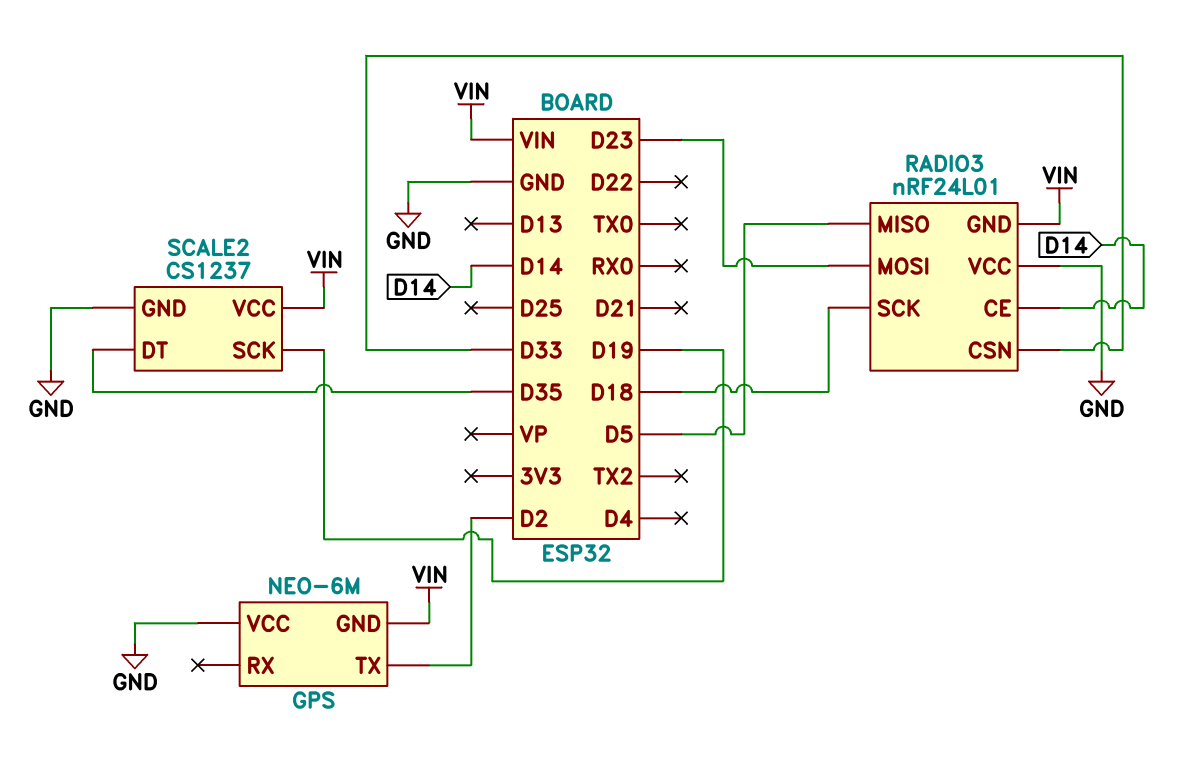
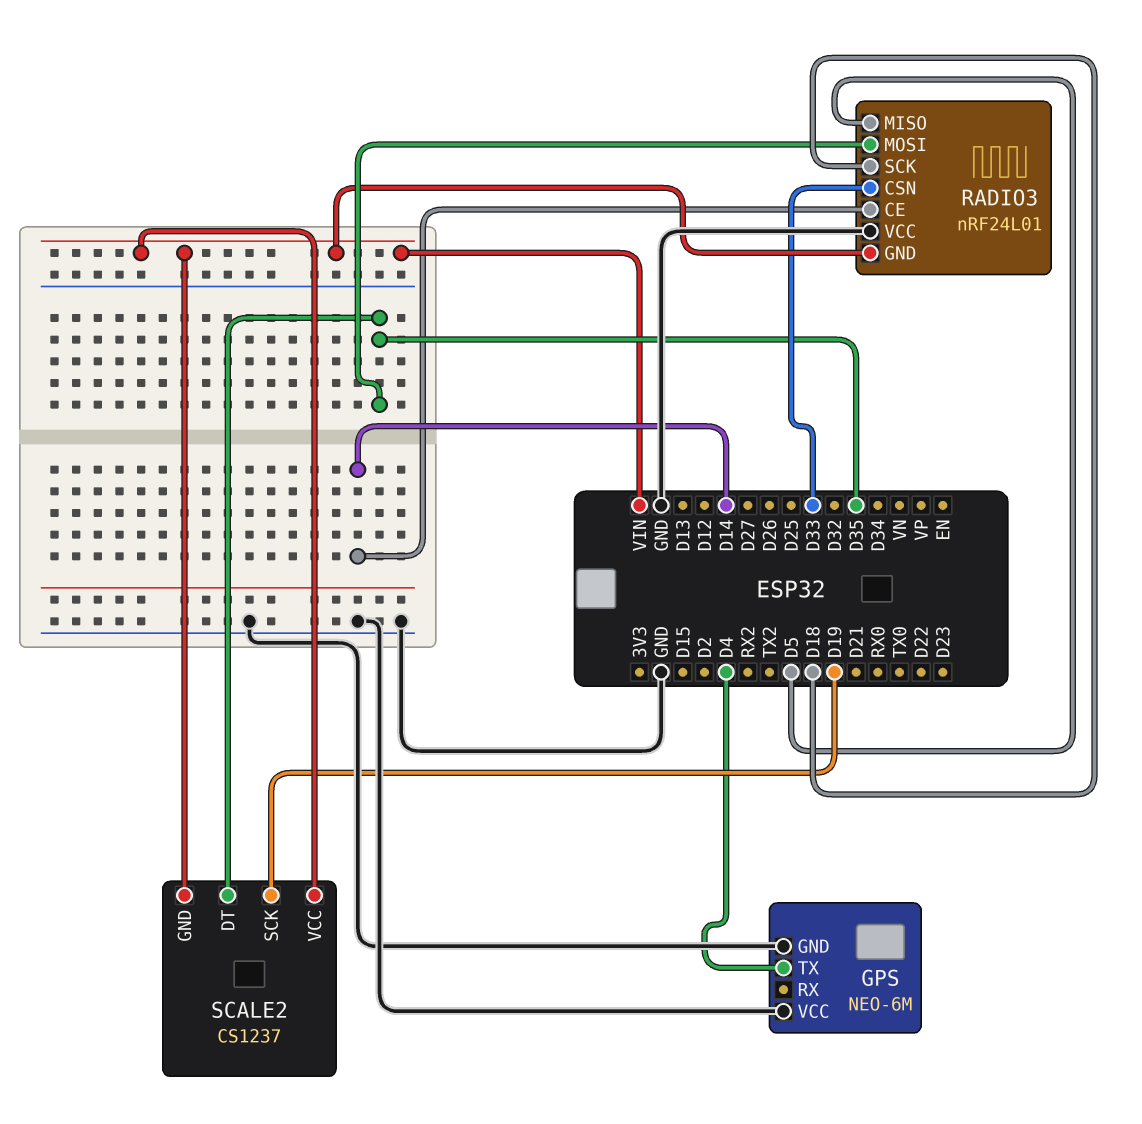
GPS pin GND: VIN -> GND
GPS pin TX: D2 -> D4
RADIO3 pin MOSI: D23 -> D35
SCALE2 pin GND: GND -> VIN

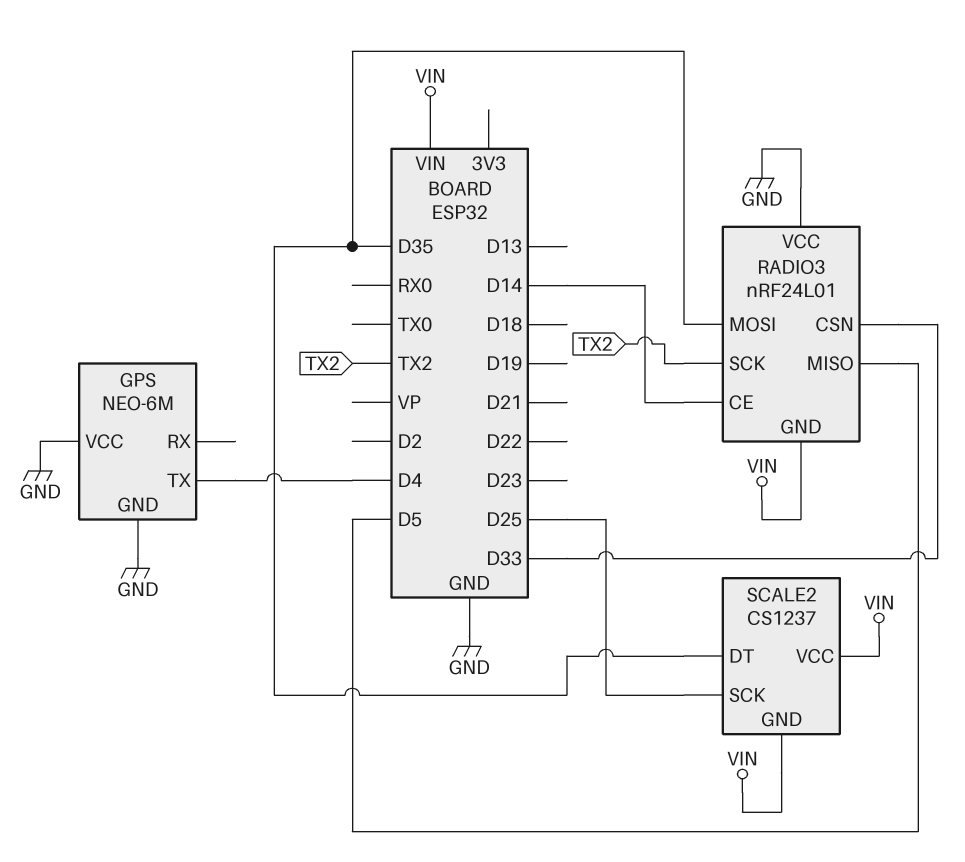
RADIO3 pin SCK: D18 -> TX2
SCALE2 pin SCK: D19 -> D25

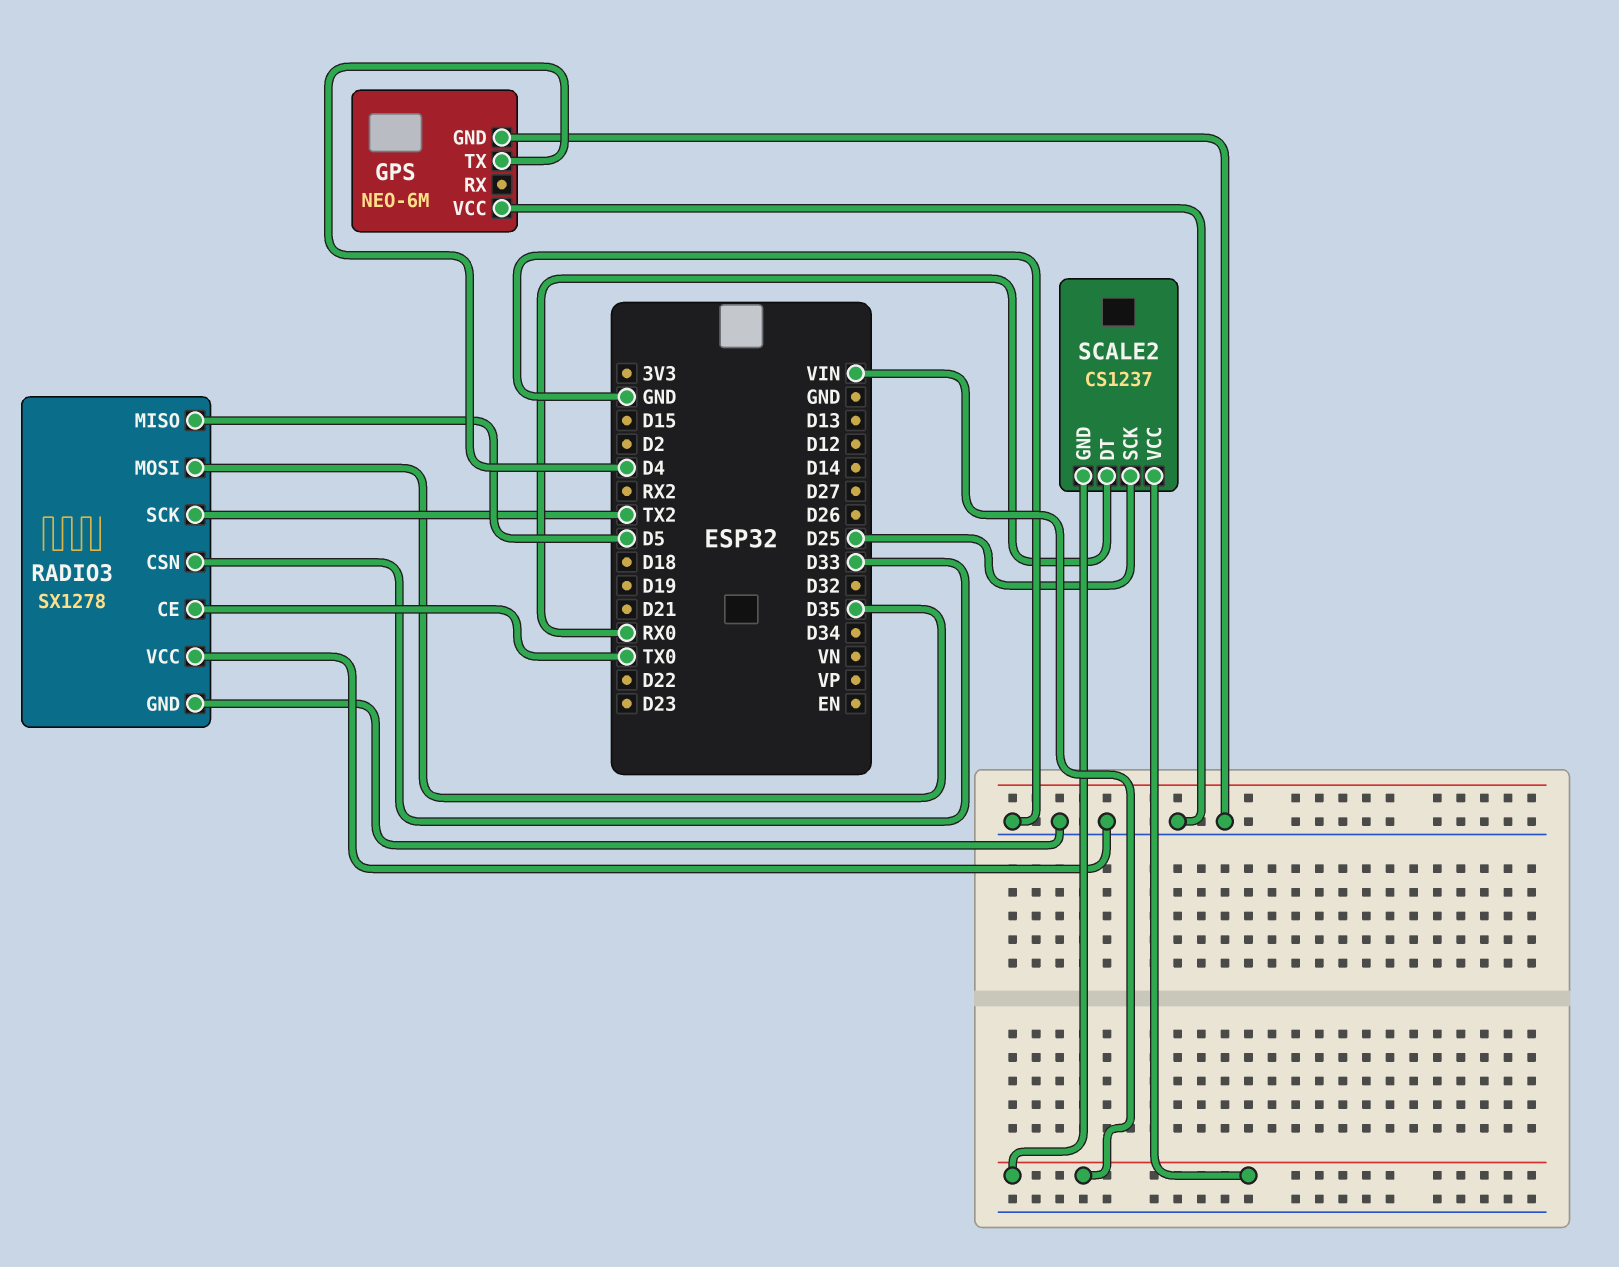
RADIO3: nRF24L01 -> SX1278
RADIO3 pin CE: D14 -> TX0
RADIO3 pin GND: VIN -> GND
SCALE2 pin DT: D35 -> RX0

